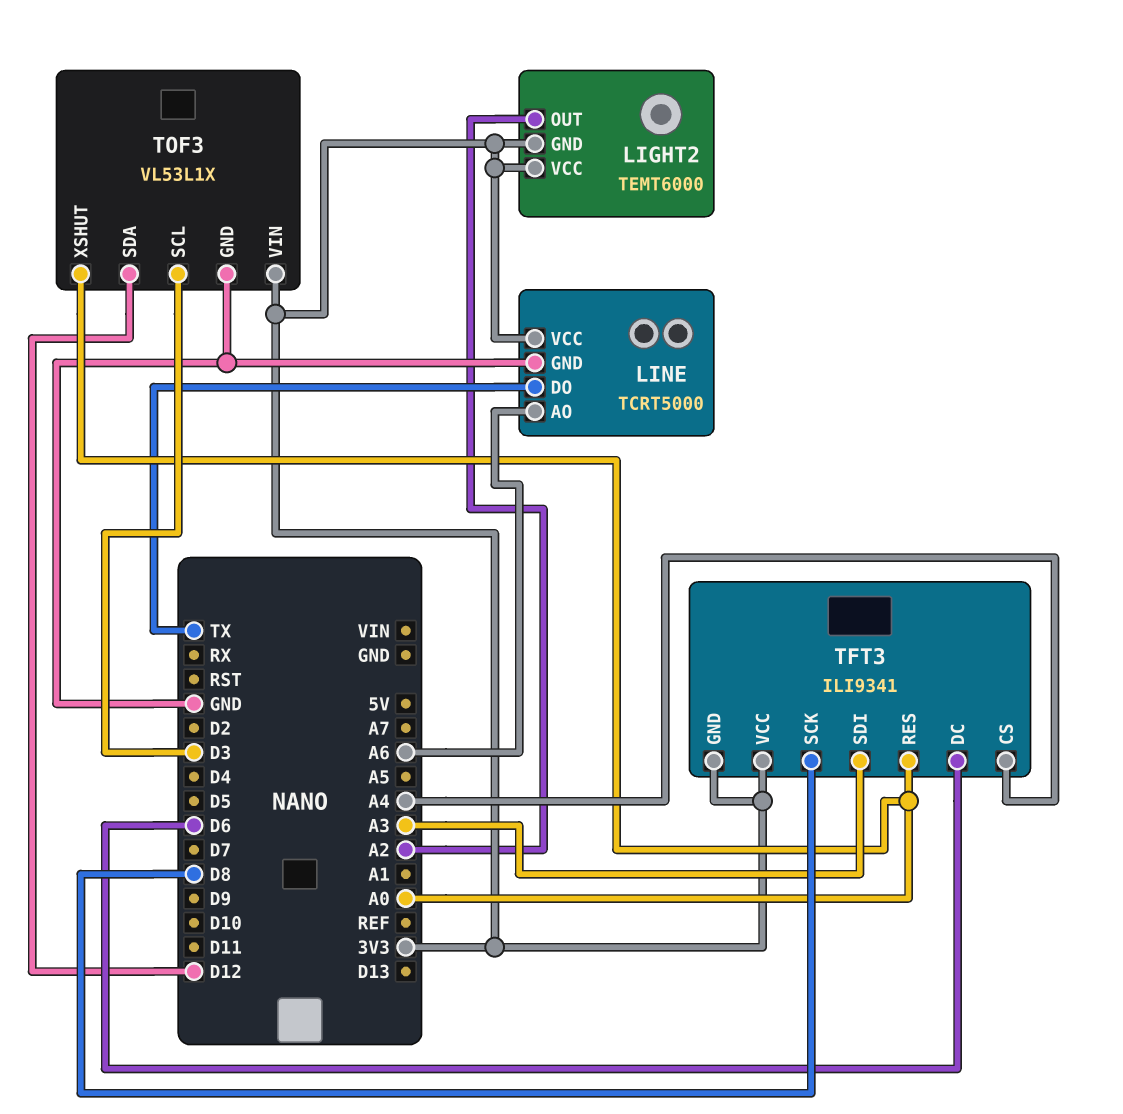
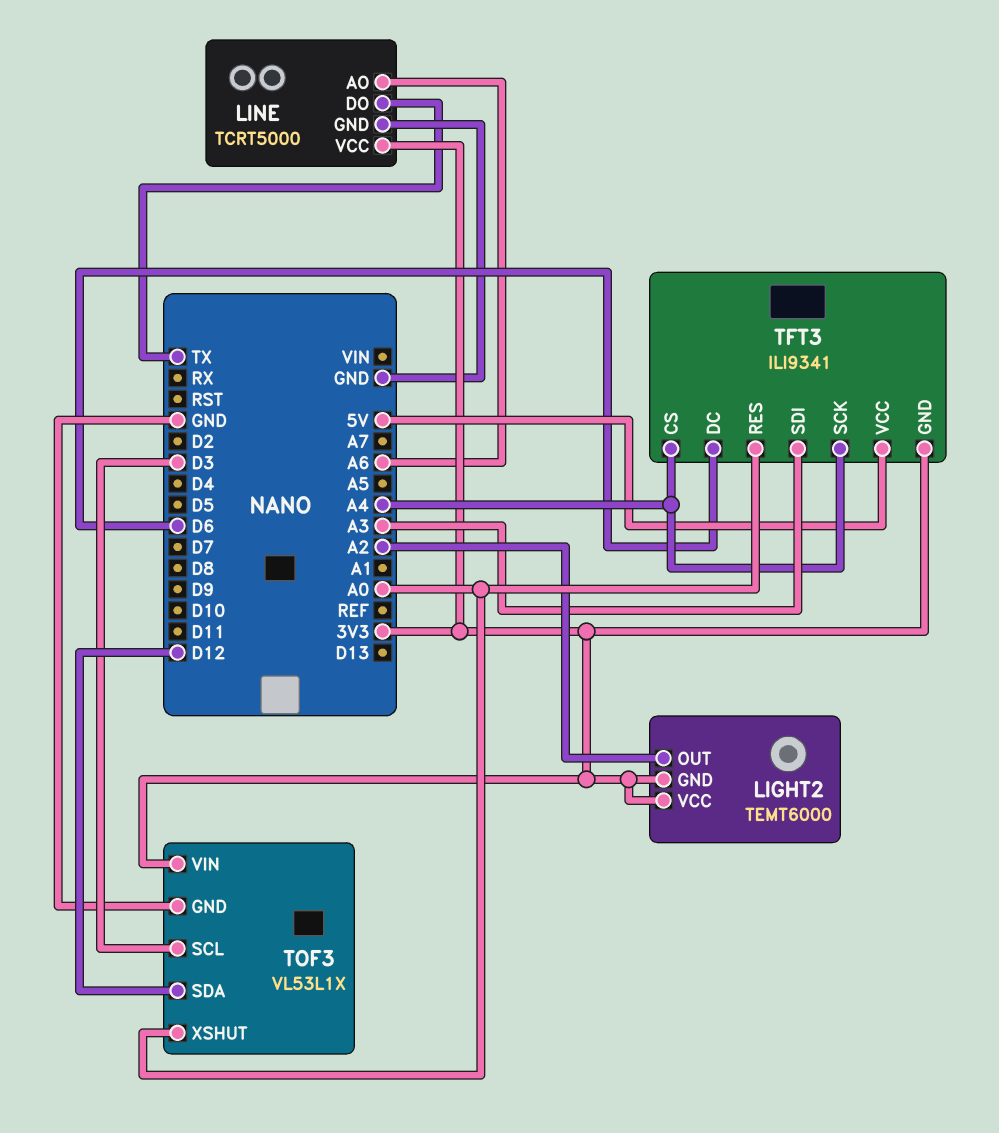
TFT3 pin SCK: D8 -> A4
TFT3 pin VCC: 3V3 -> 5V

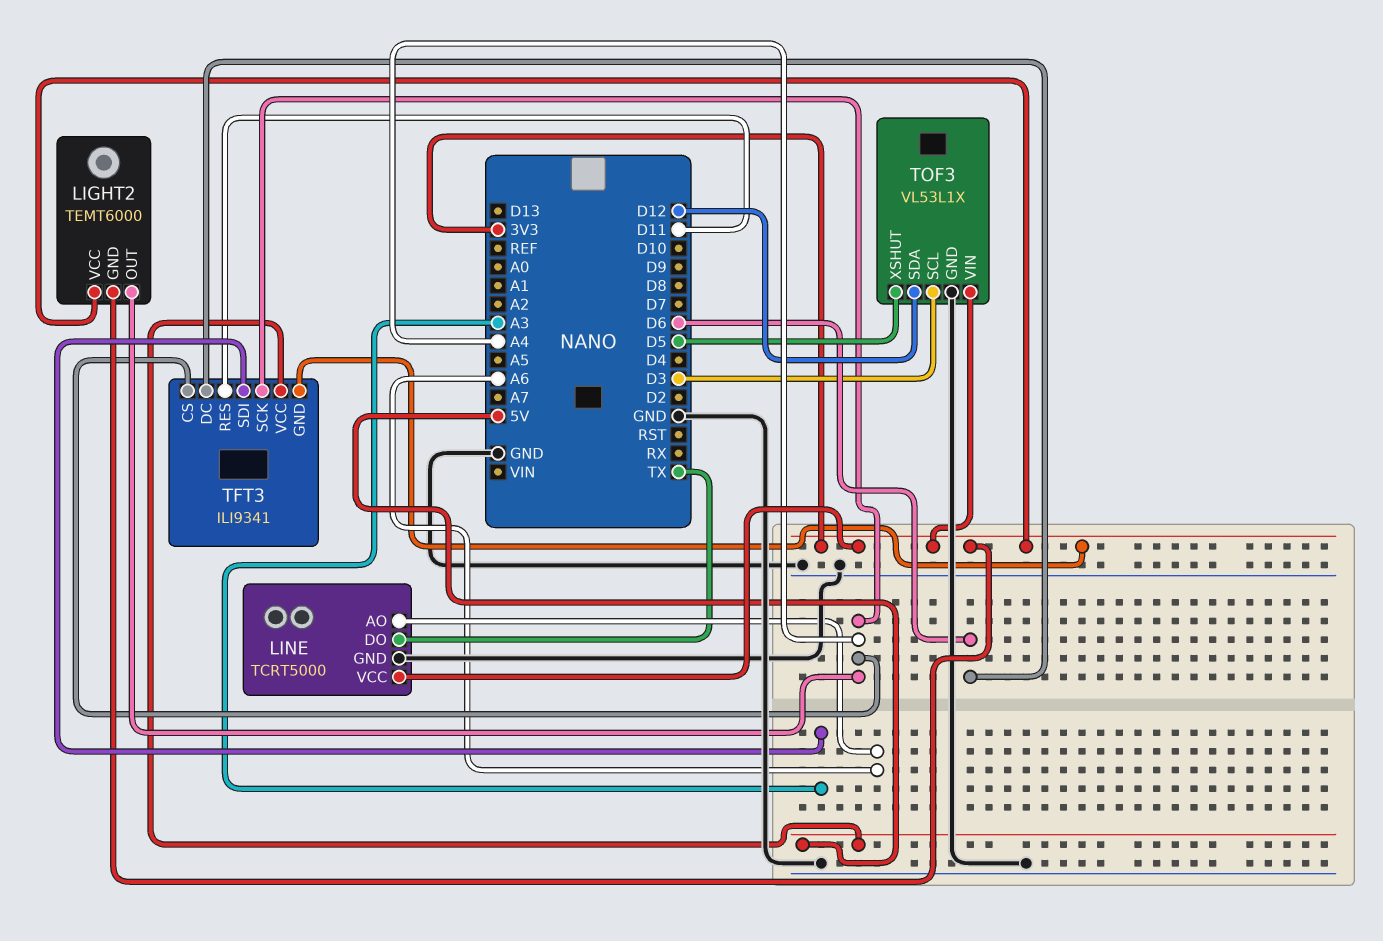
LIGHT2 pin OUT: A2 -> A4
TFT3 pin RES: A0 -> D11
TOF3 pin XSHUT: A0 -> D5

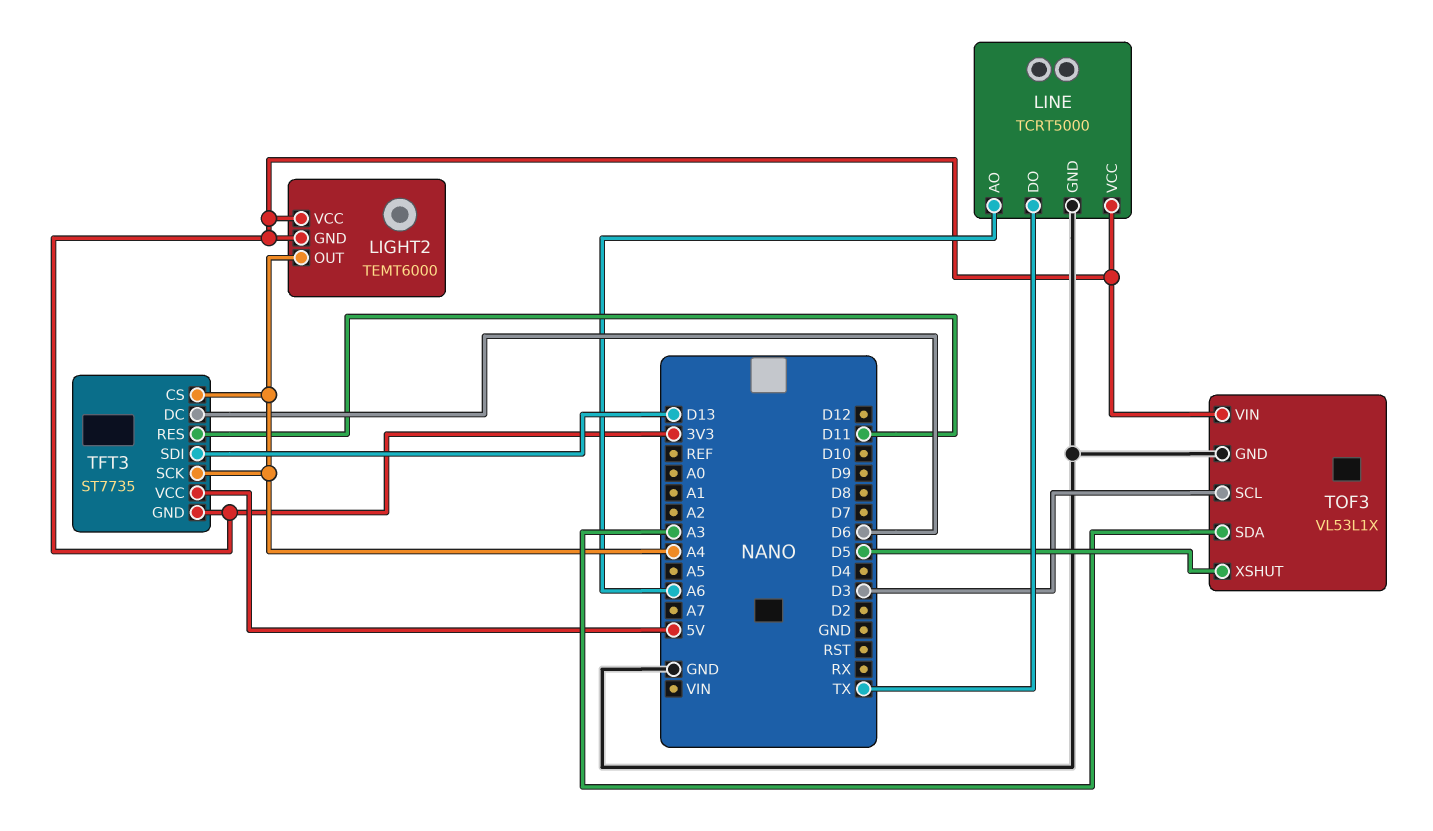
TFT3: ILI9341 -> ST7735
TFT3 pin SDI: A3 -> D13
TOF3 pin SDA: D12 -> A3

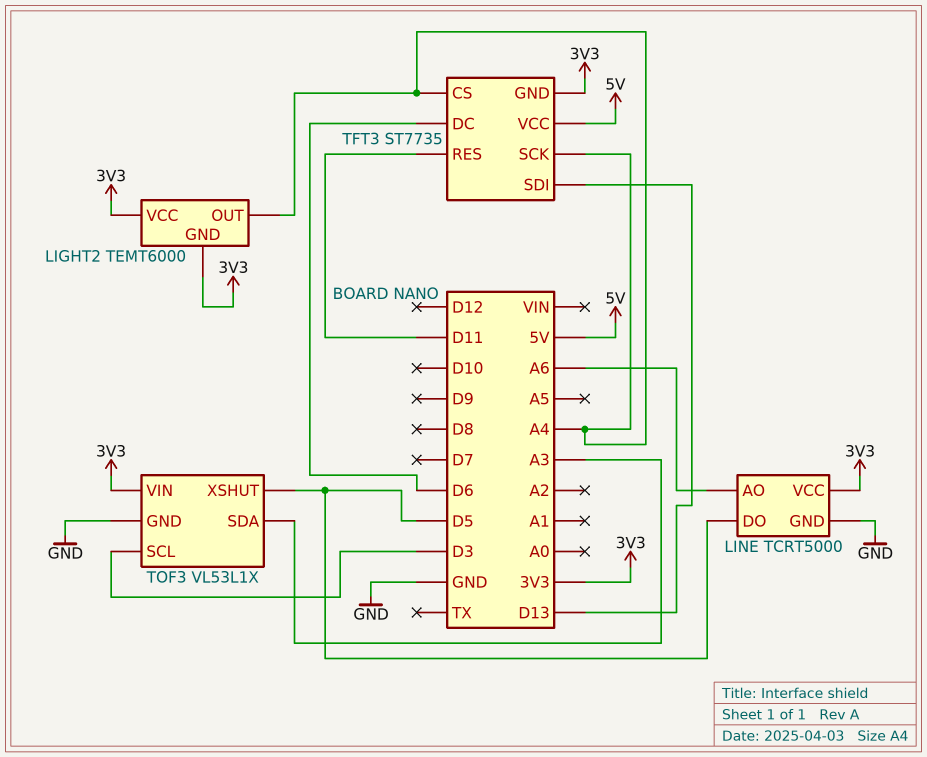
LINE pin DO: TX -> D5

